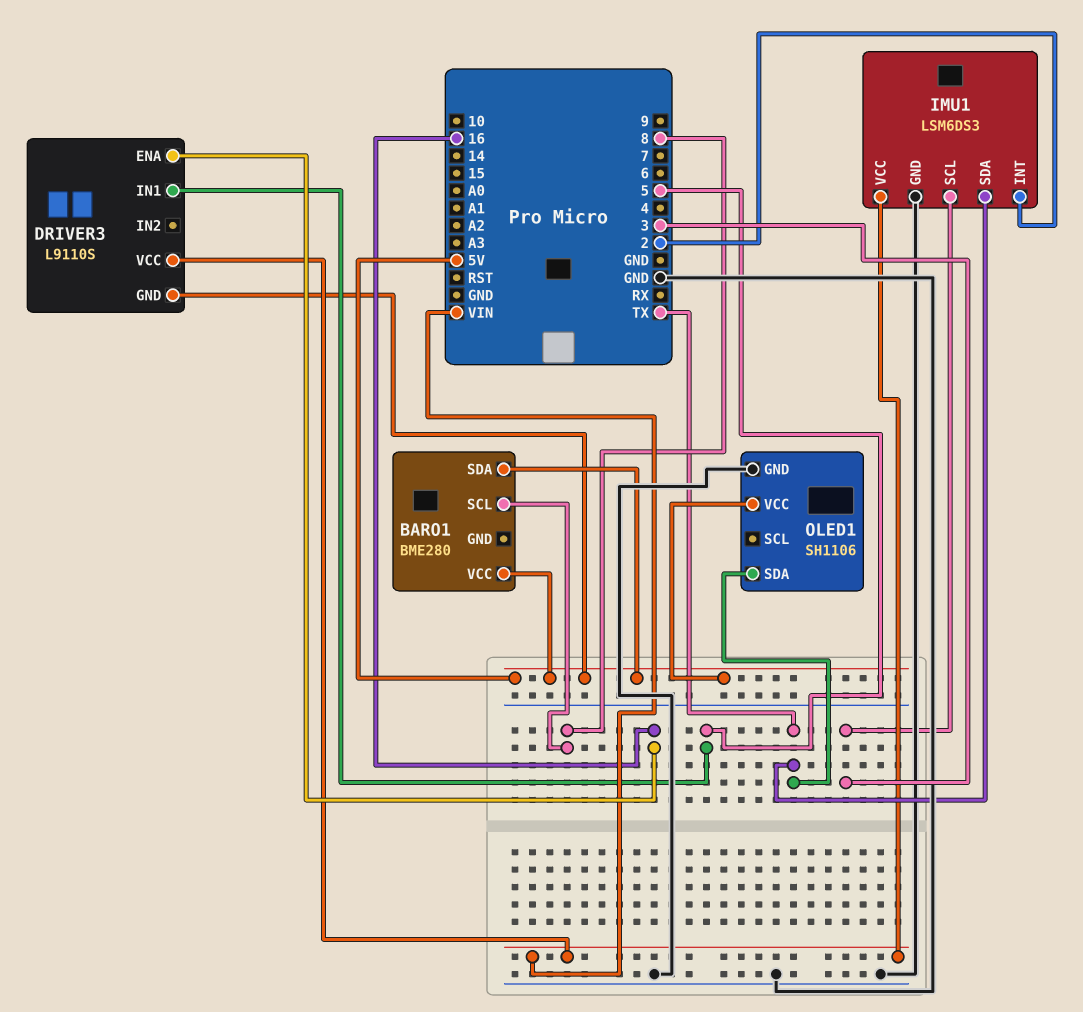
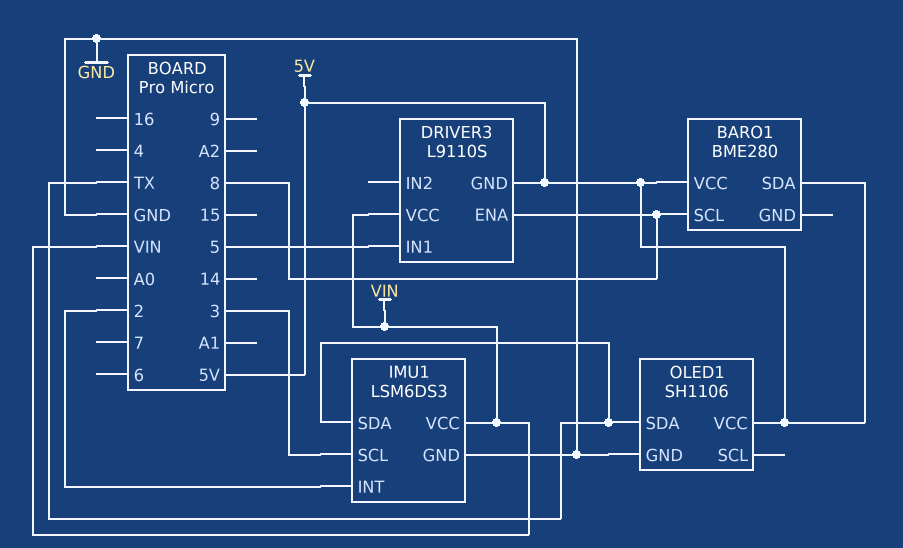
DRIVER3 pin ENA: 16 -> 8

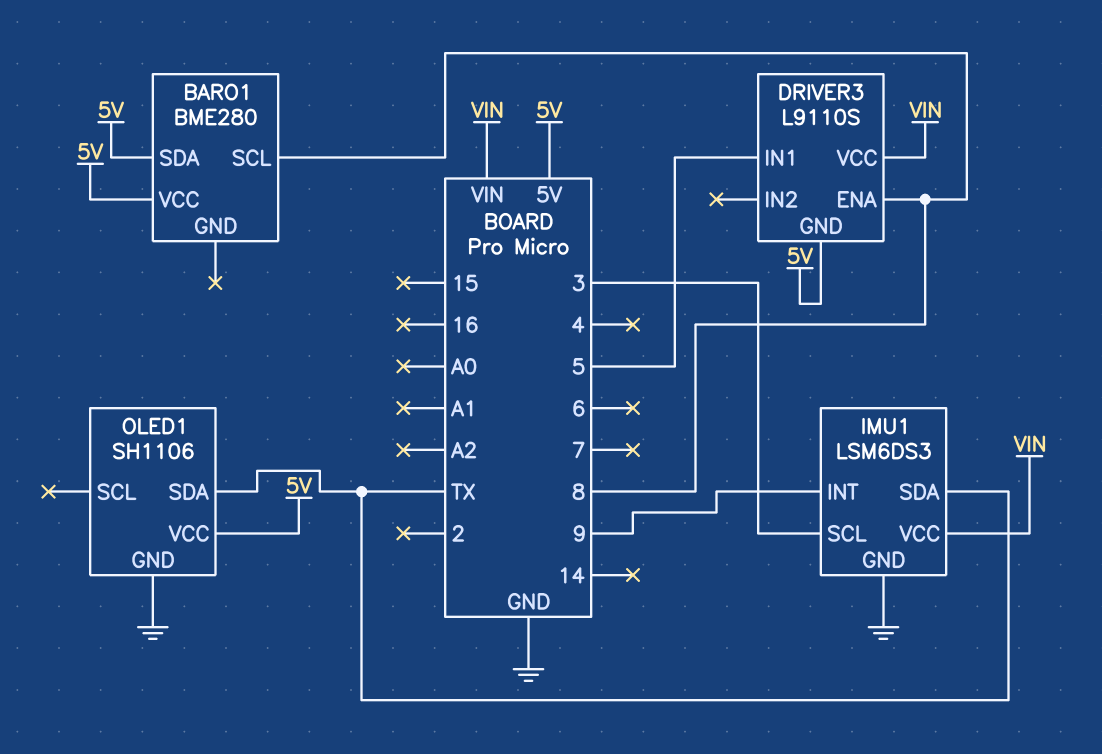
IMU1 pin INT: 2 -> 9

